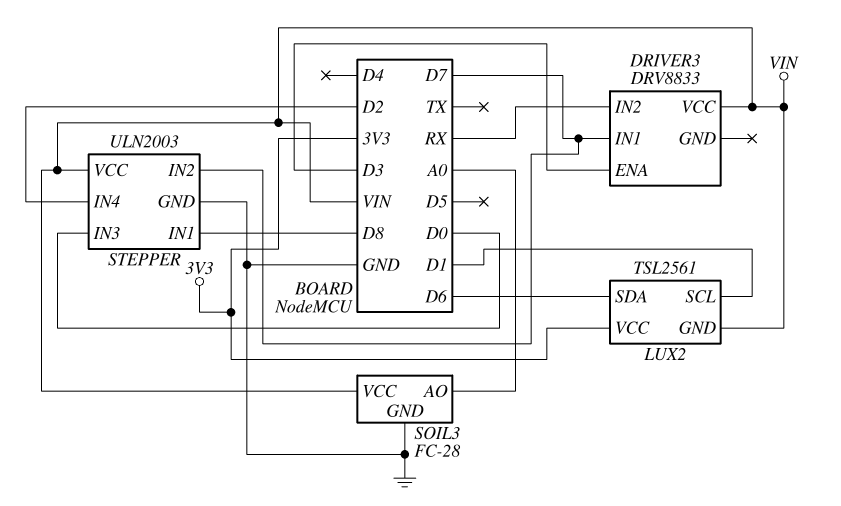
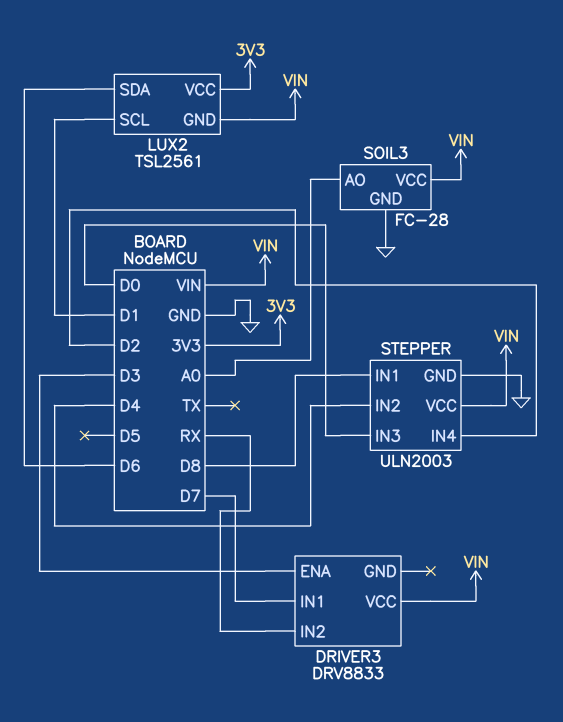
STEPPER pin IN2: D7 -> D4

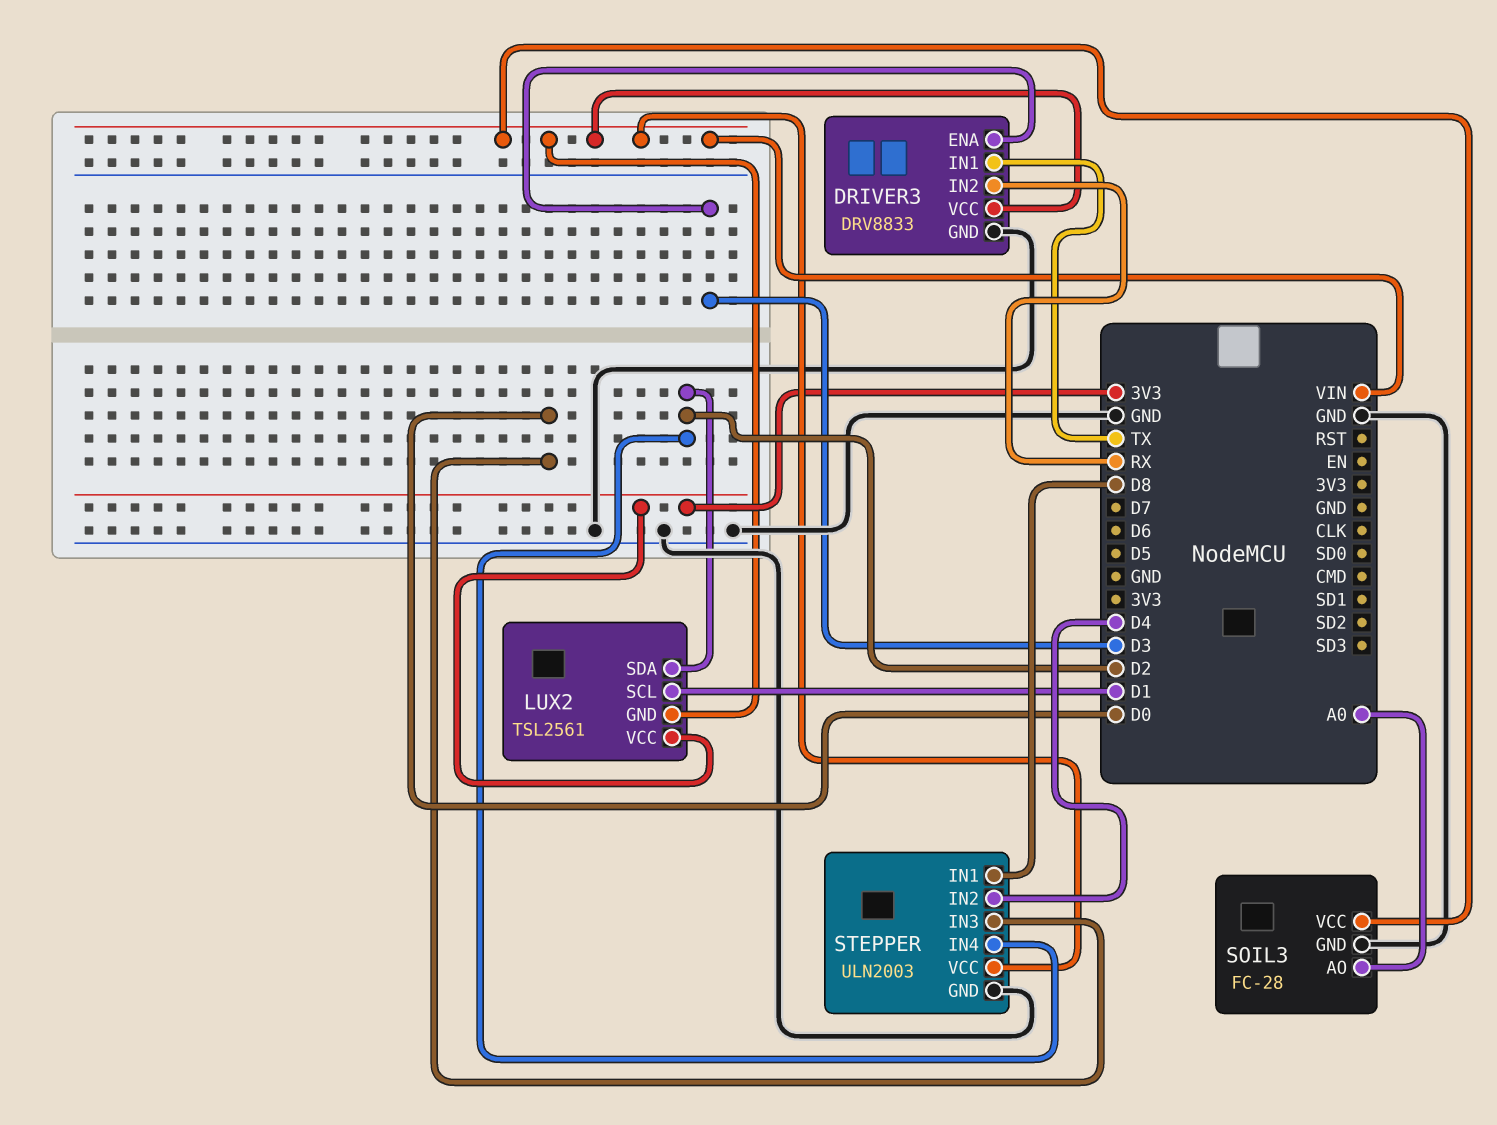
DRIVER3 pin GND: none -> GND
DRIVER3 pin IN1: D7 -> TX
LUX2 pin SDA: D6 -> D2

